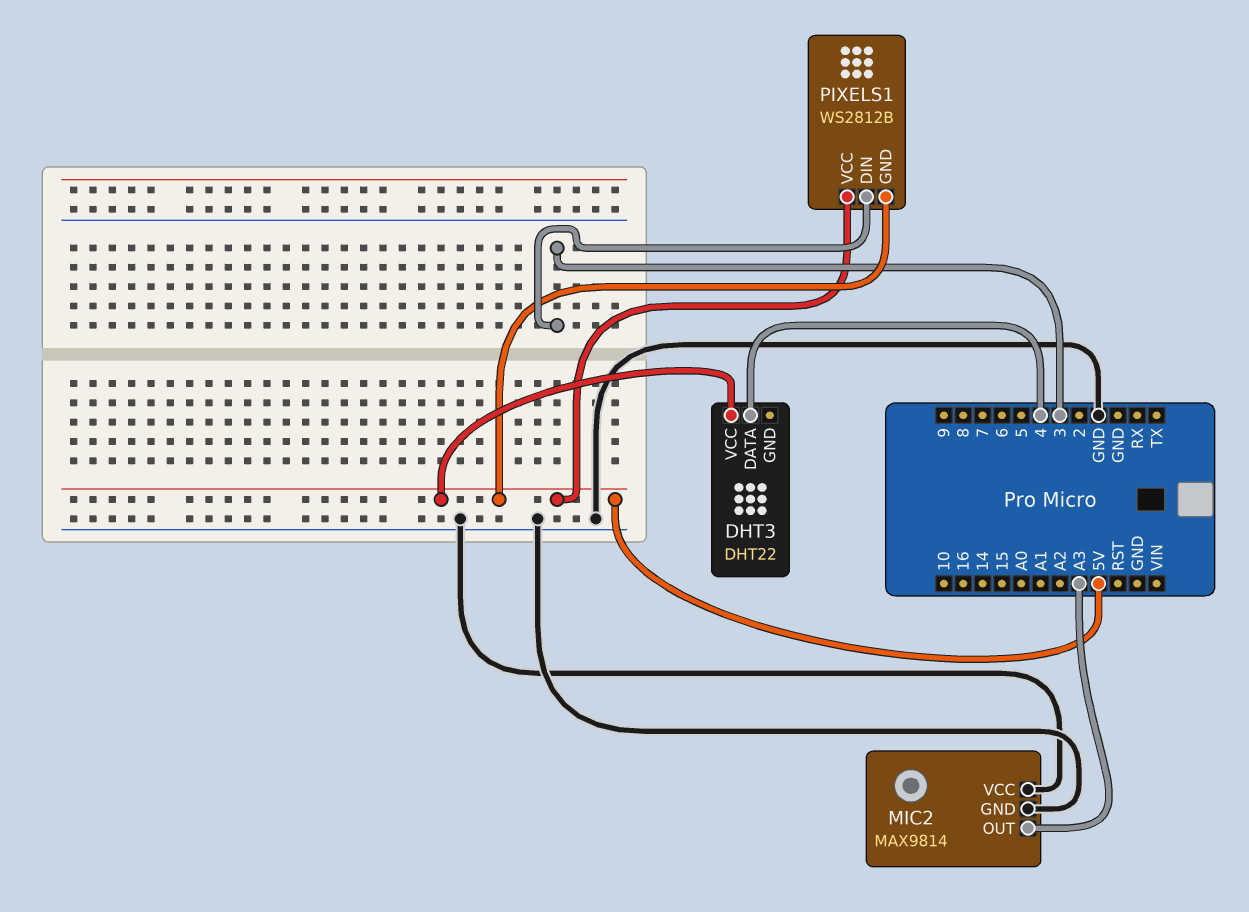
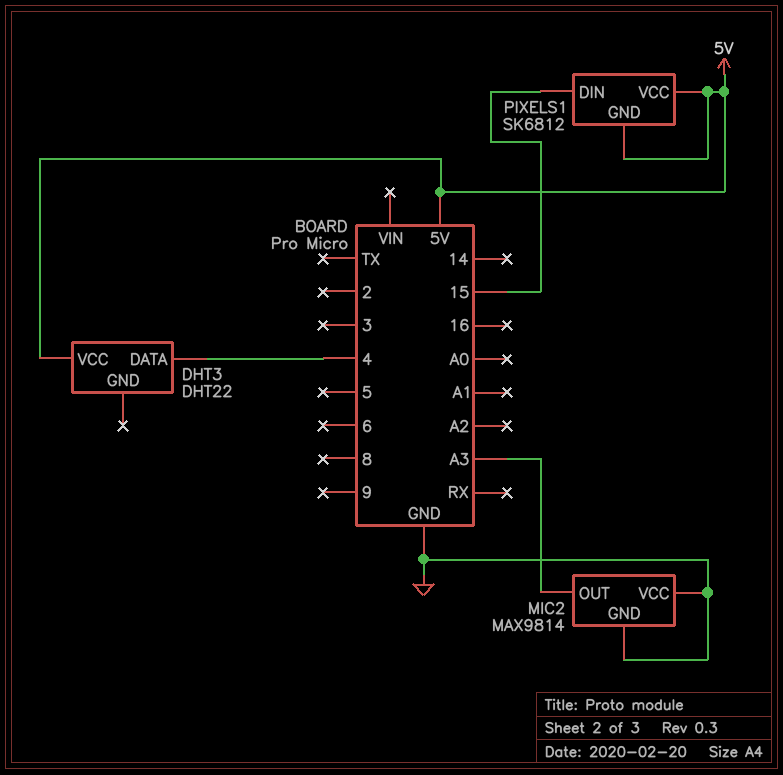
PIXELS1: WS2812B -> SK6812
PIXELS1 pin DIN: 3 -> 15

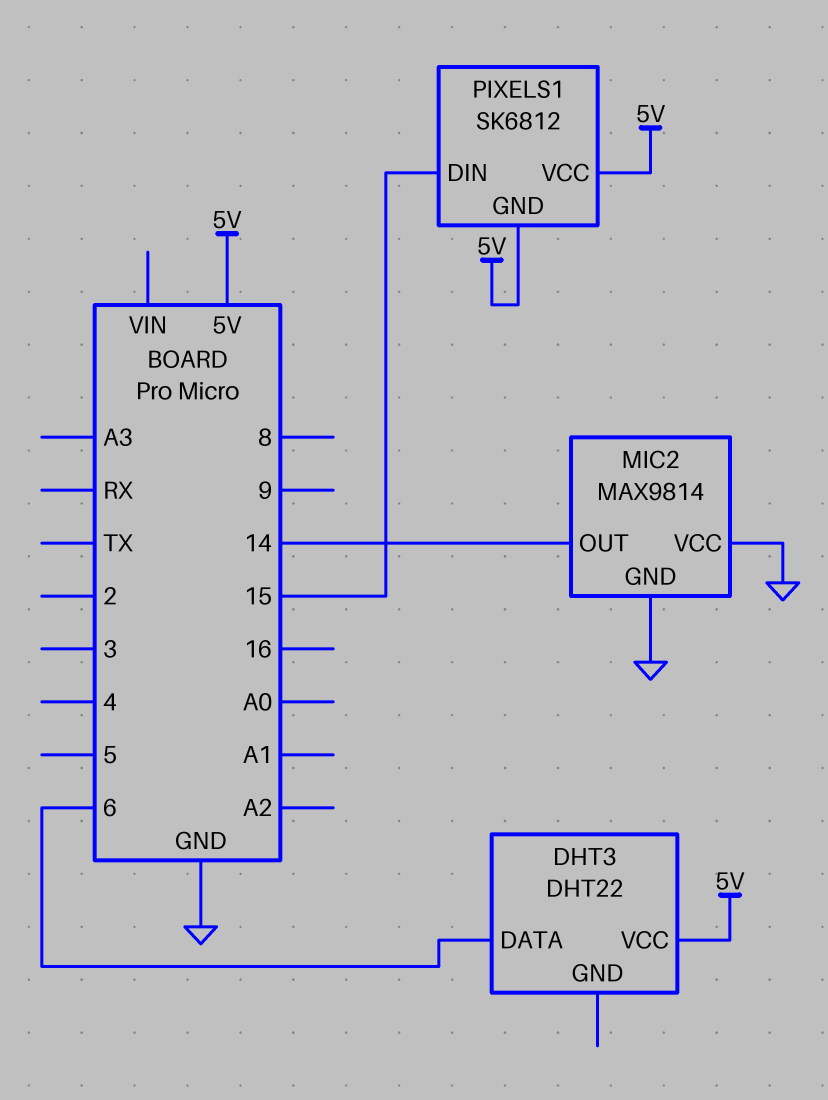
DHT3 pin DATA: 4 -> 6
MIC2 pin OUT: A3 -> 14

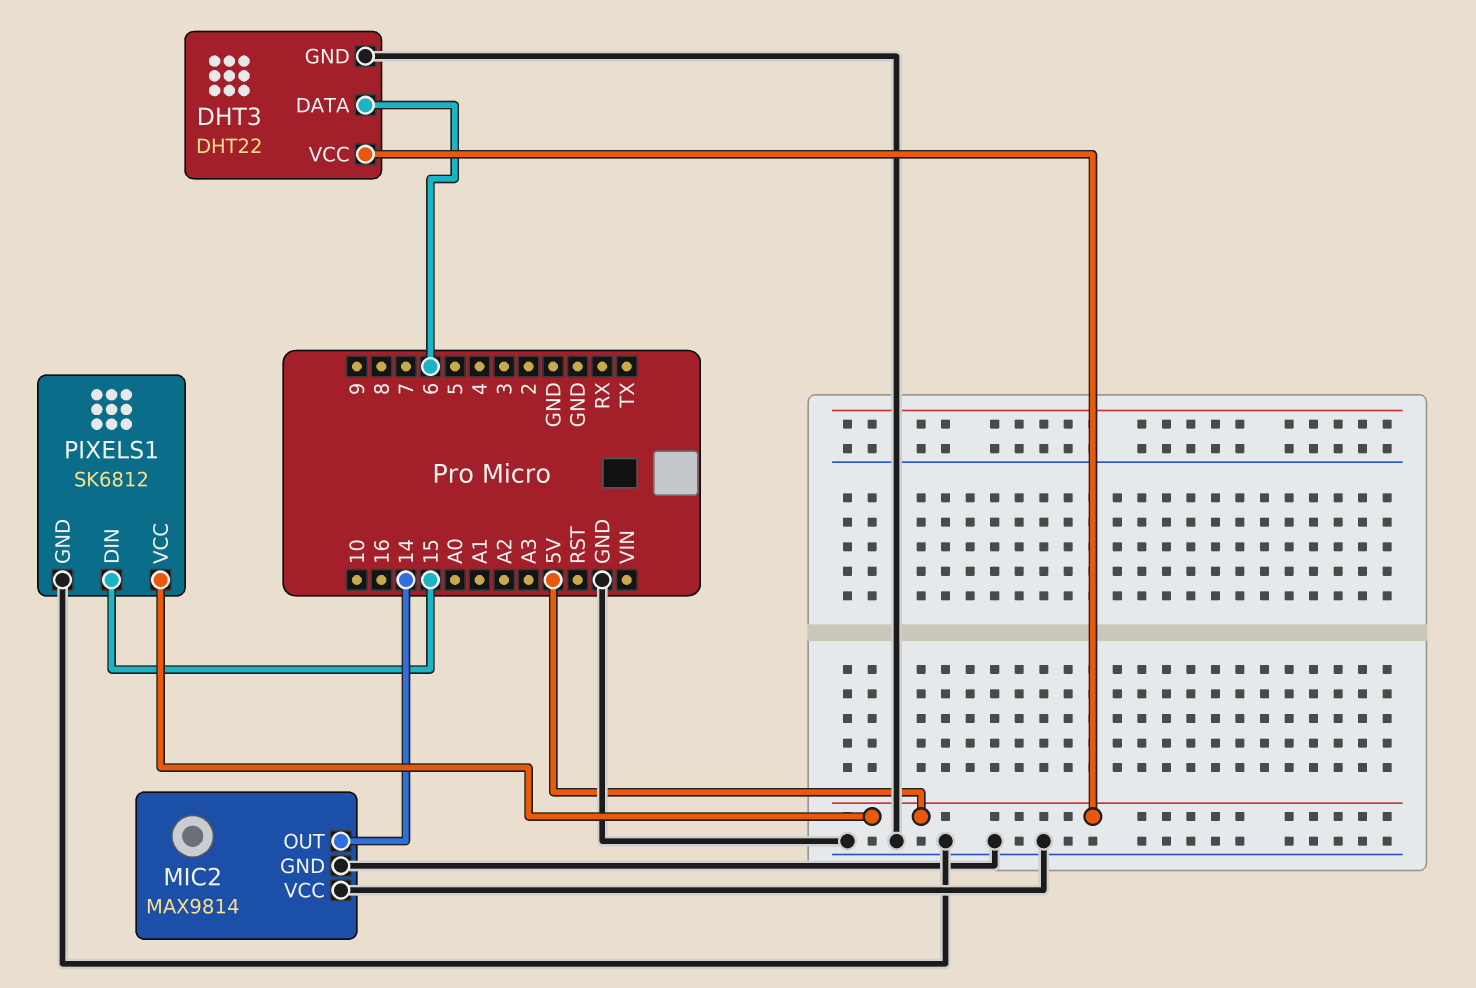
DHT3 pin GND: none -> GND
PIXELS1 pin GND: 5V -> GND

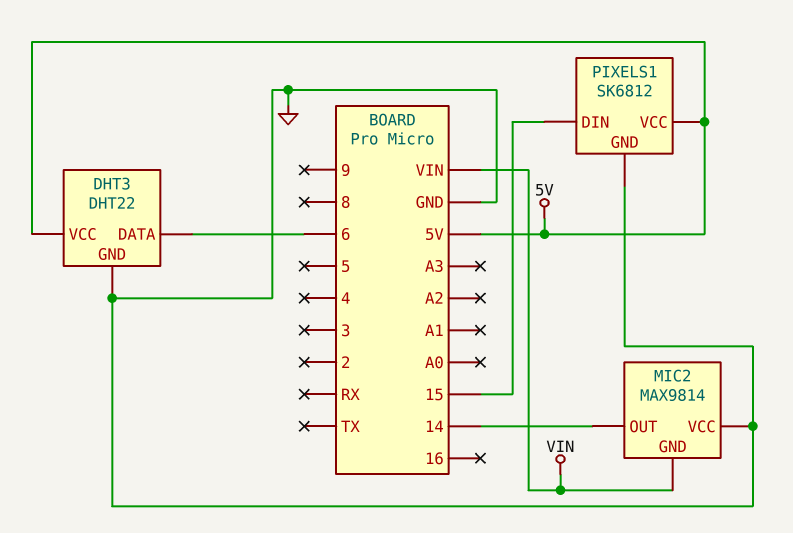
MIC2 pin GND: GND -> VIN

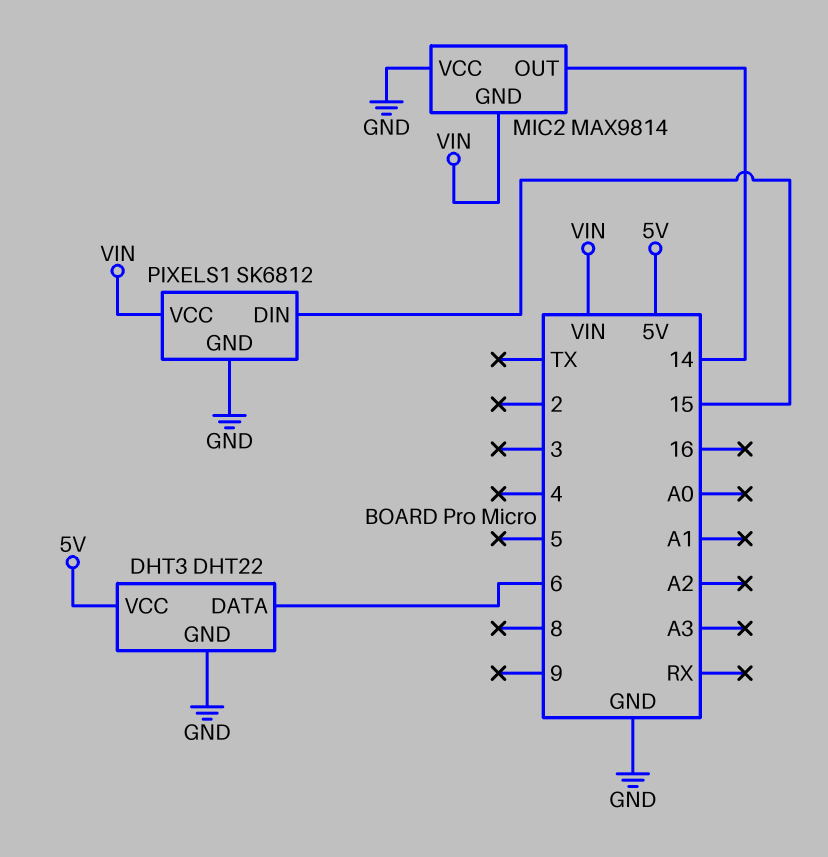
PIXELS1 pin VCC: 5V -> VIN

